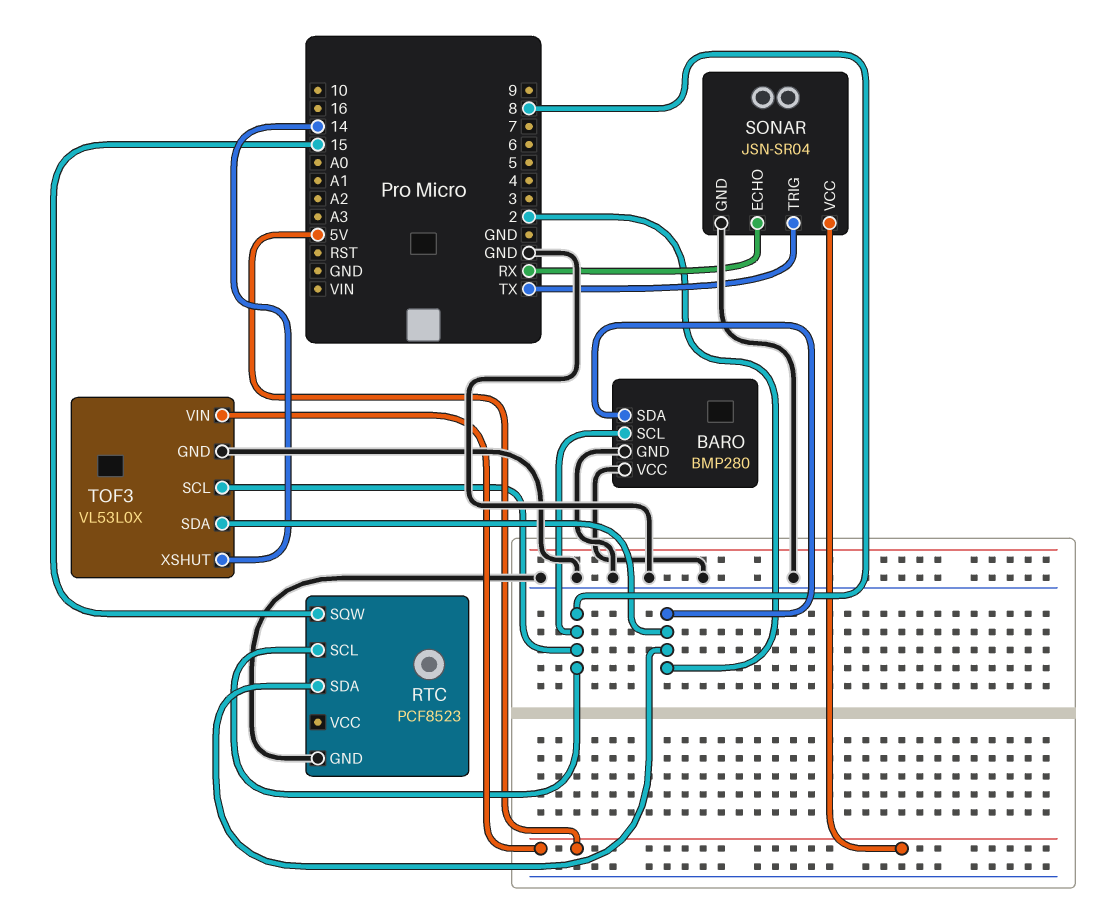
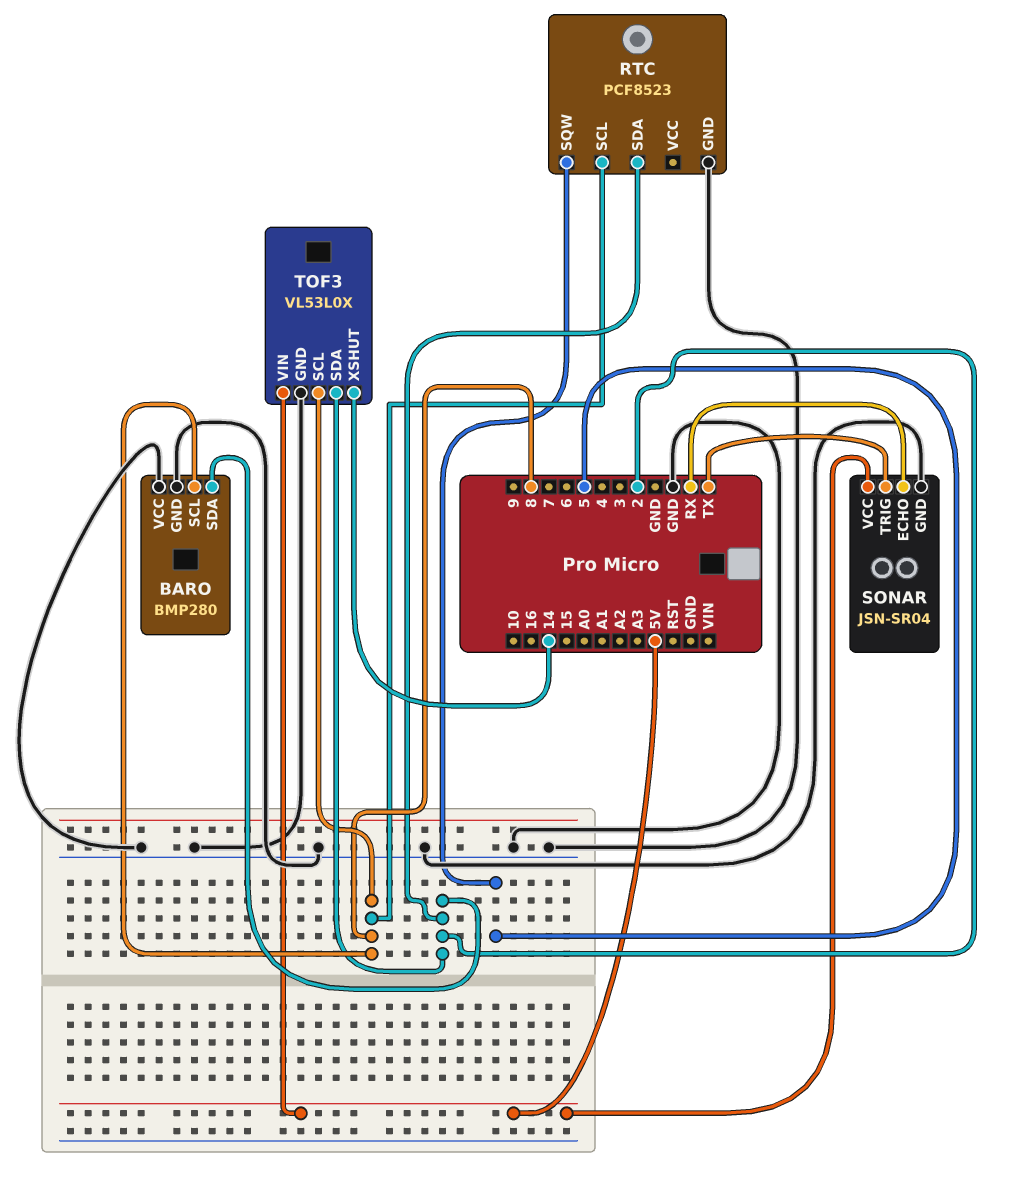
RTC pin SQW: 15 -> 5

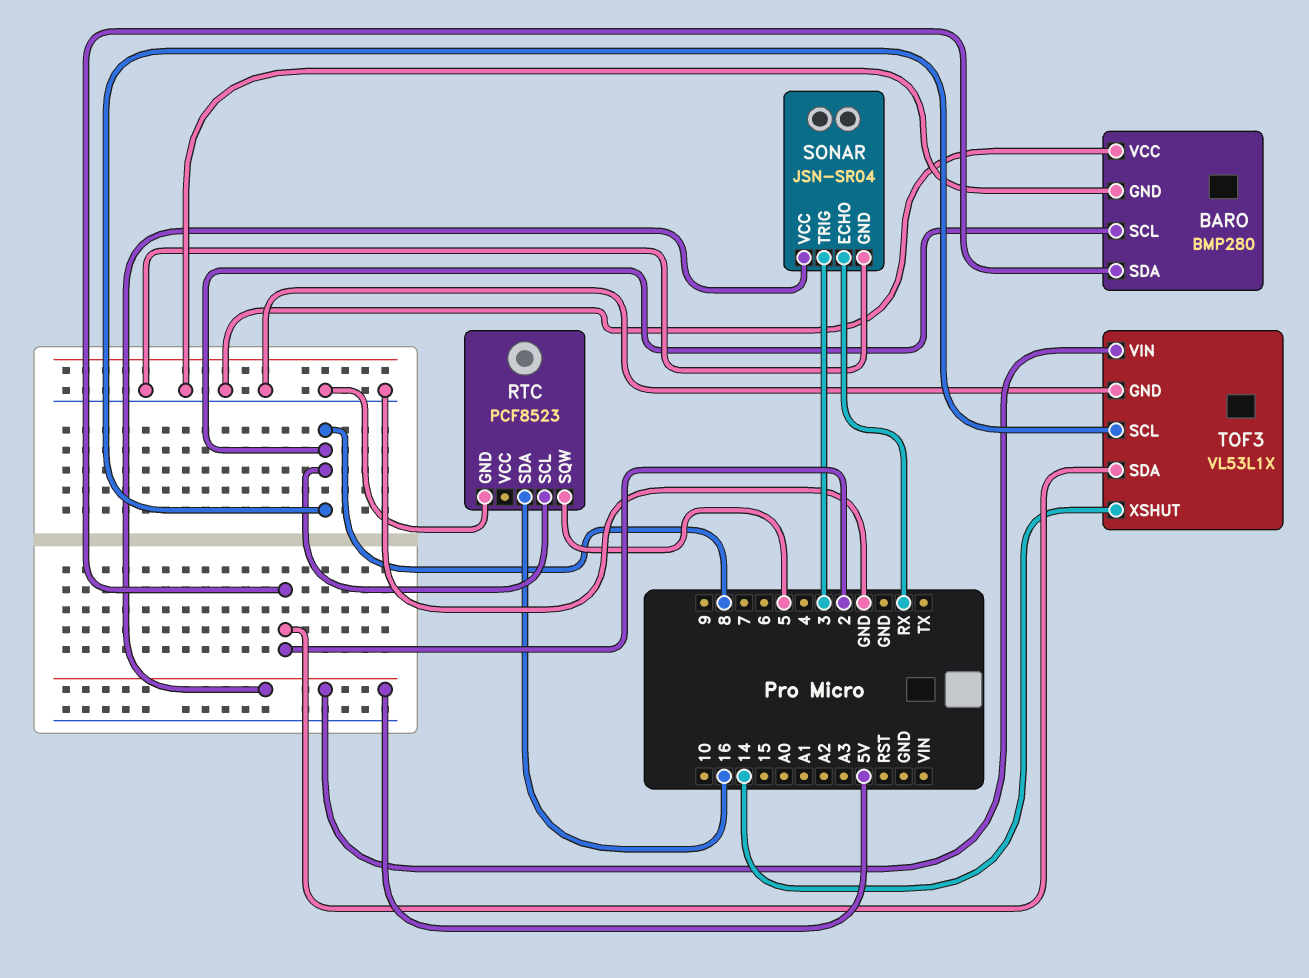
RTC pin SDA: 2 -> 16
SONAR pin TRIG: TX -> 3
TOF3: VL53L0X -> VL53L1X

